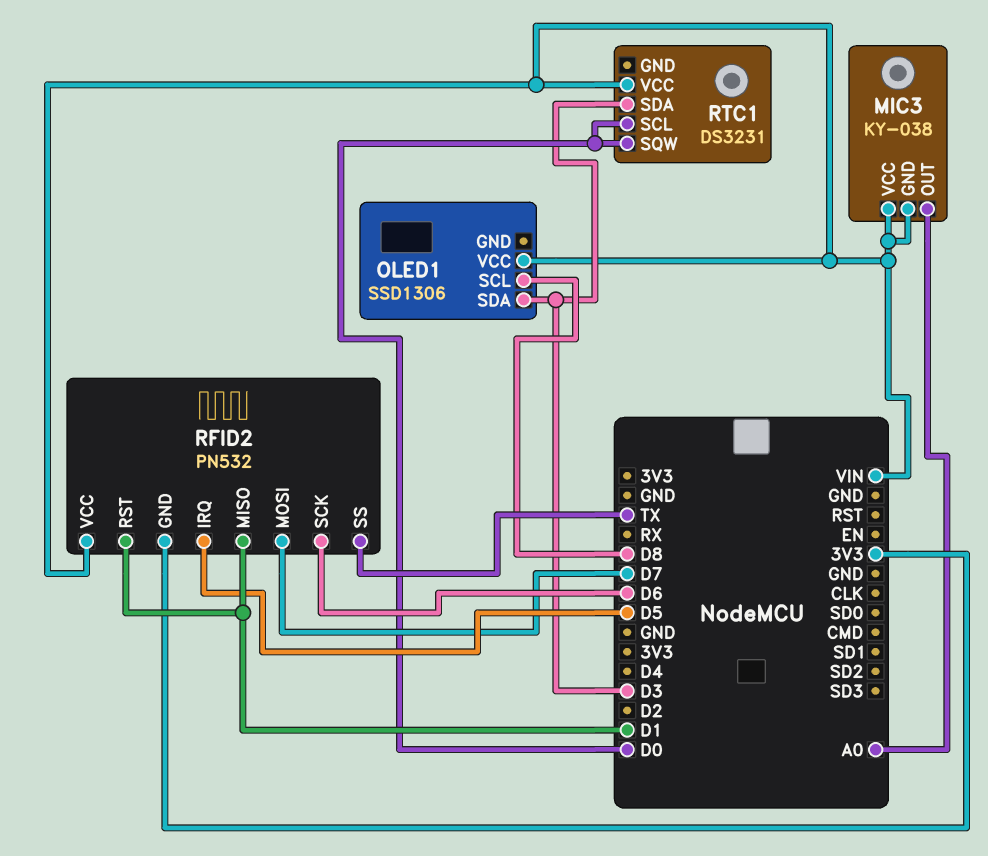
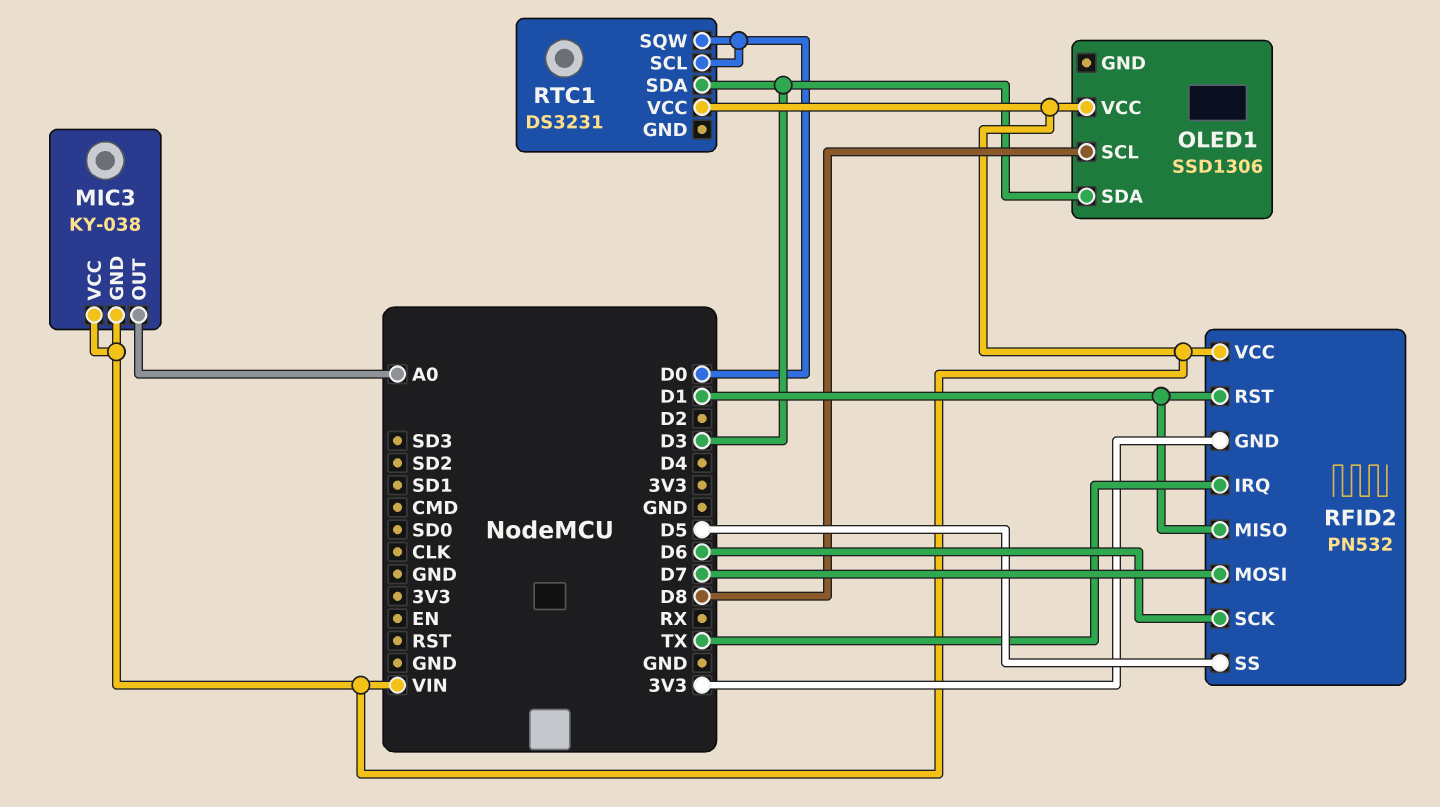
RFID2 pin IRQ: D5 -> TX
RFID2 pin SS: TX -> D5

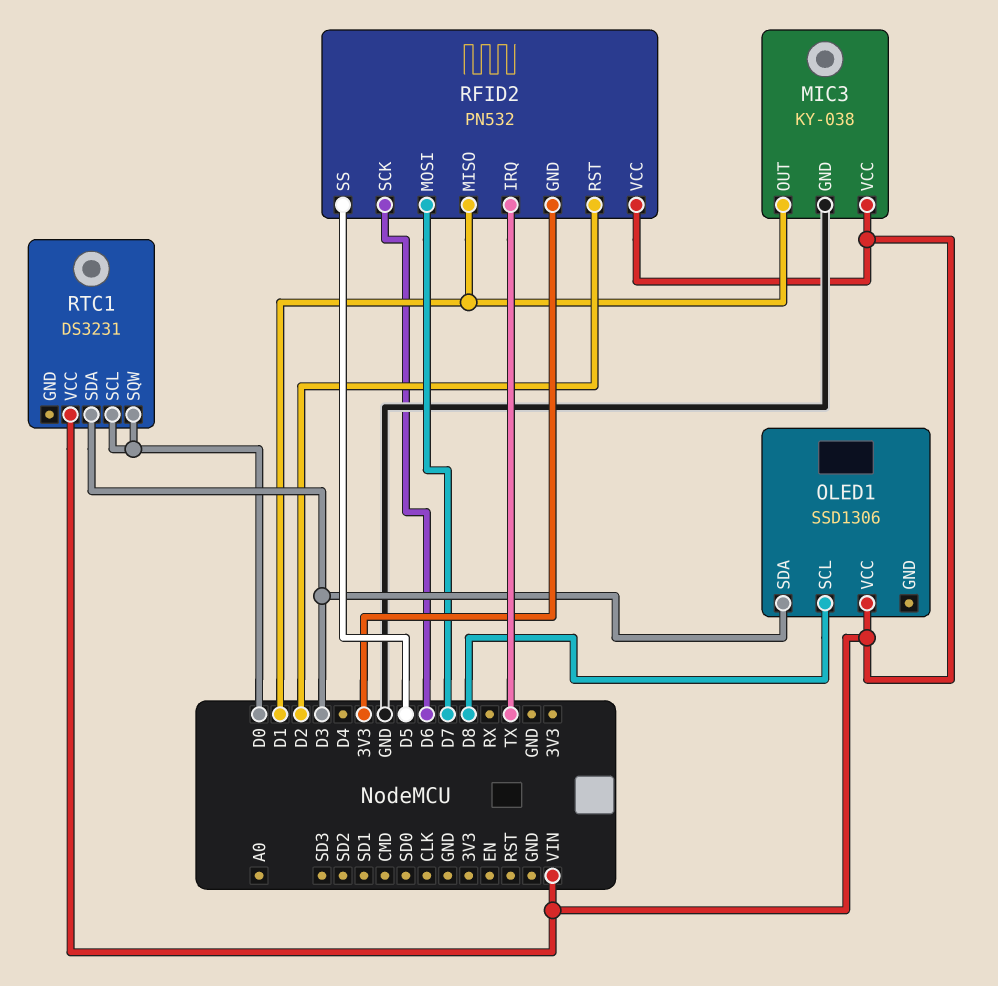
MIC3 pin GND: VIN -> GND
MIC3 pin OUT: A0 -> D1
RFID2 pin RST: D1 -> D2

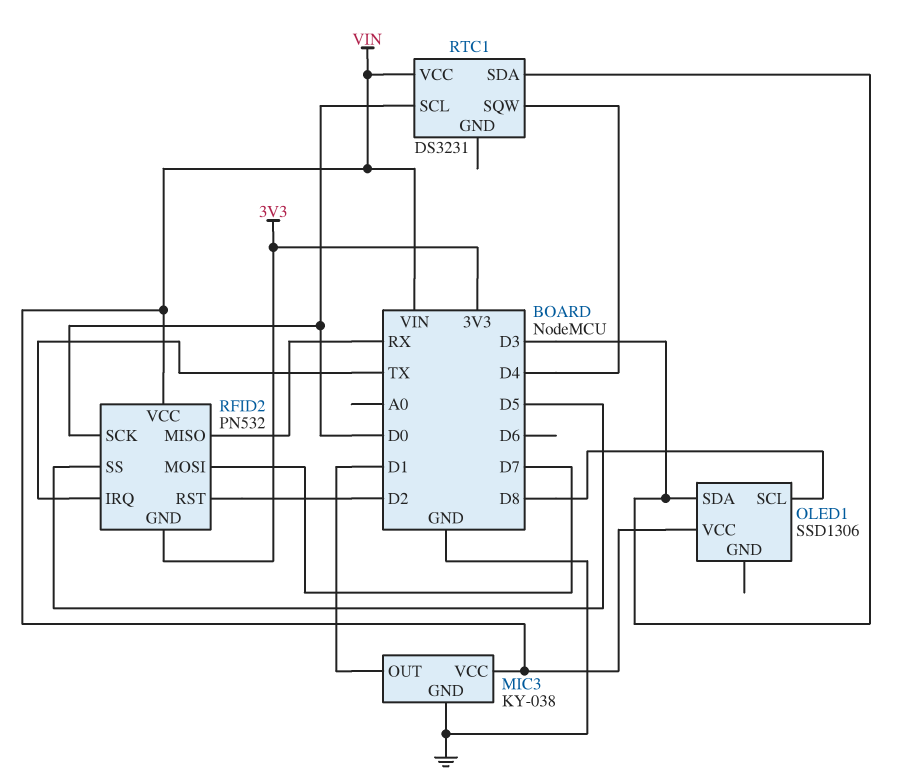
RFID2 pin MISO: D1 -> RX
RFID2 pin SCK: D6 -> D0
RTC1 pin SQW: D0 -> D4

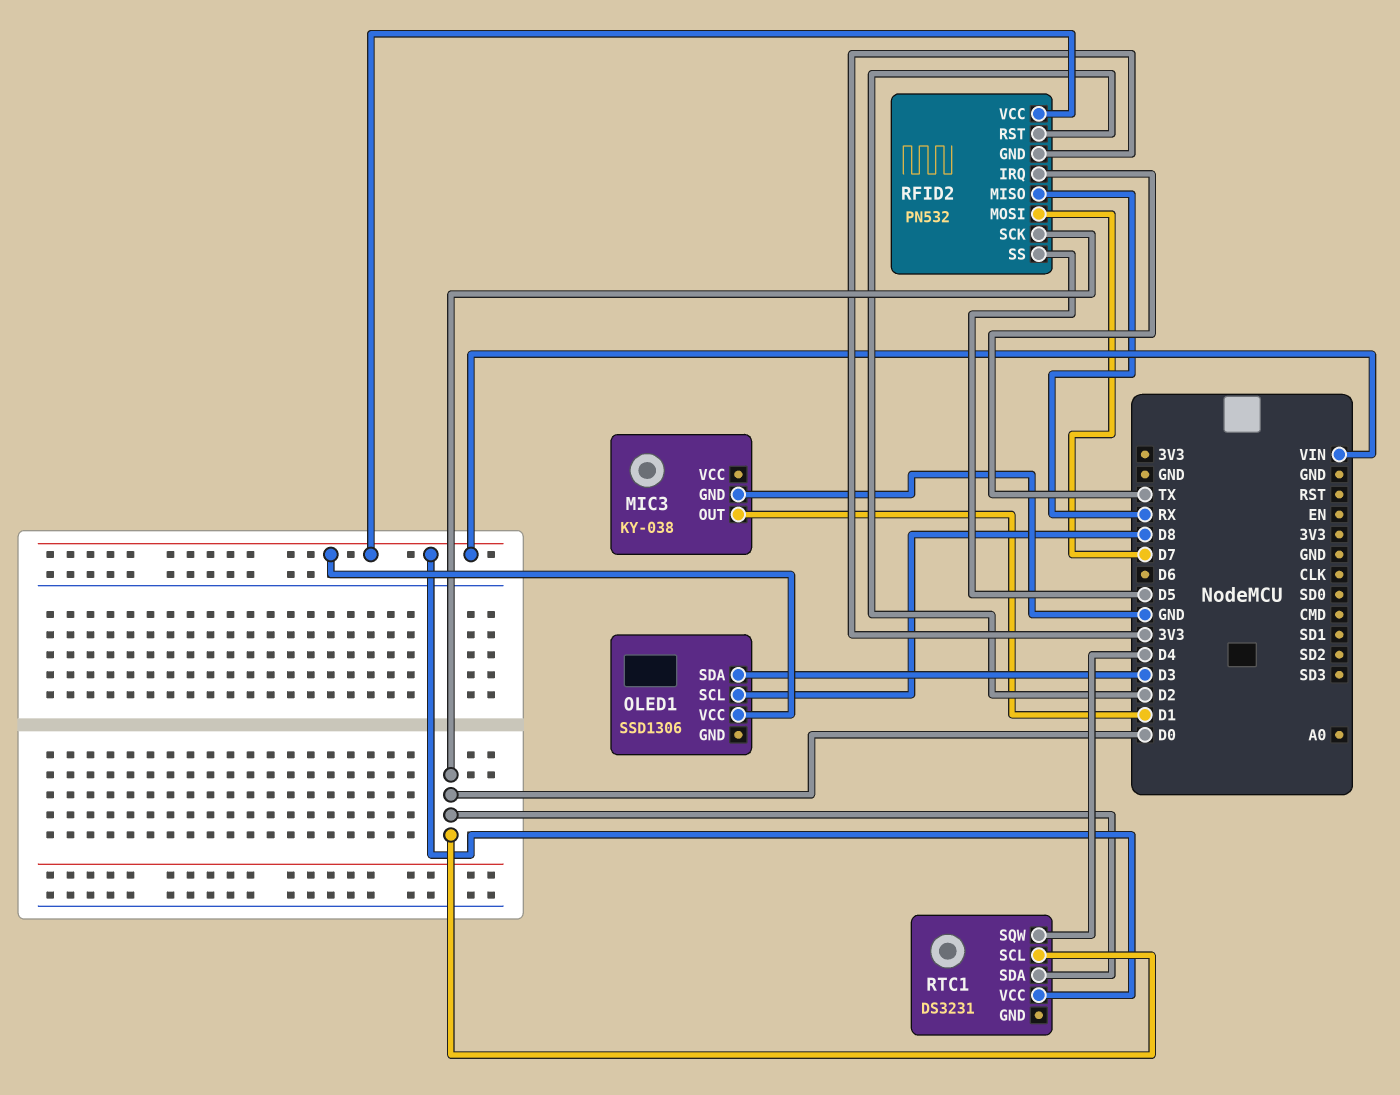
MIC3 pin VCC: VIN -> none
RTC1 pin SDA: D3 -> D0

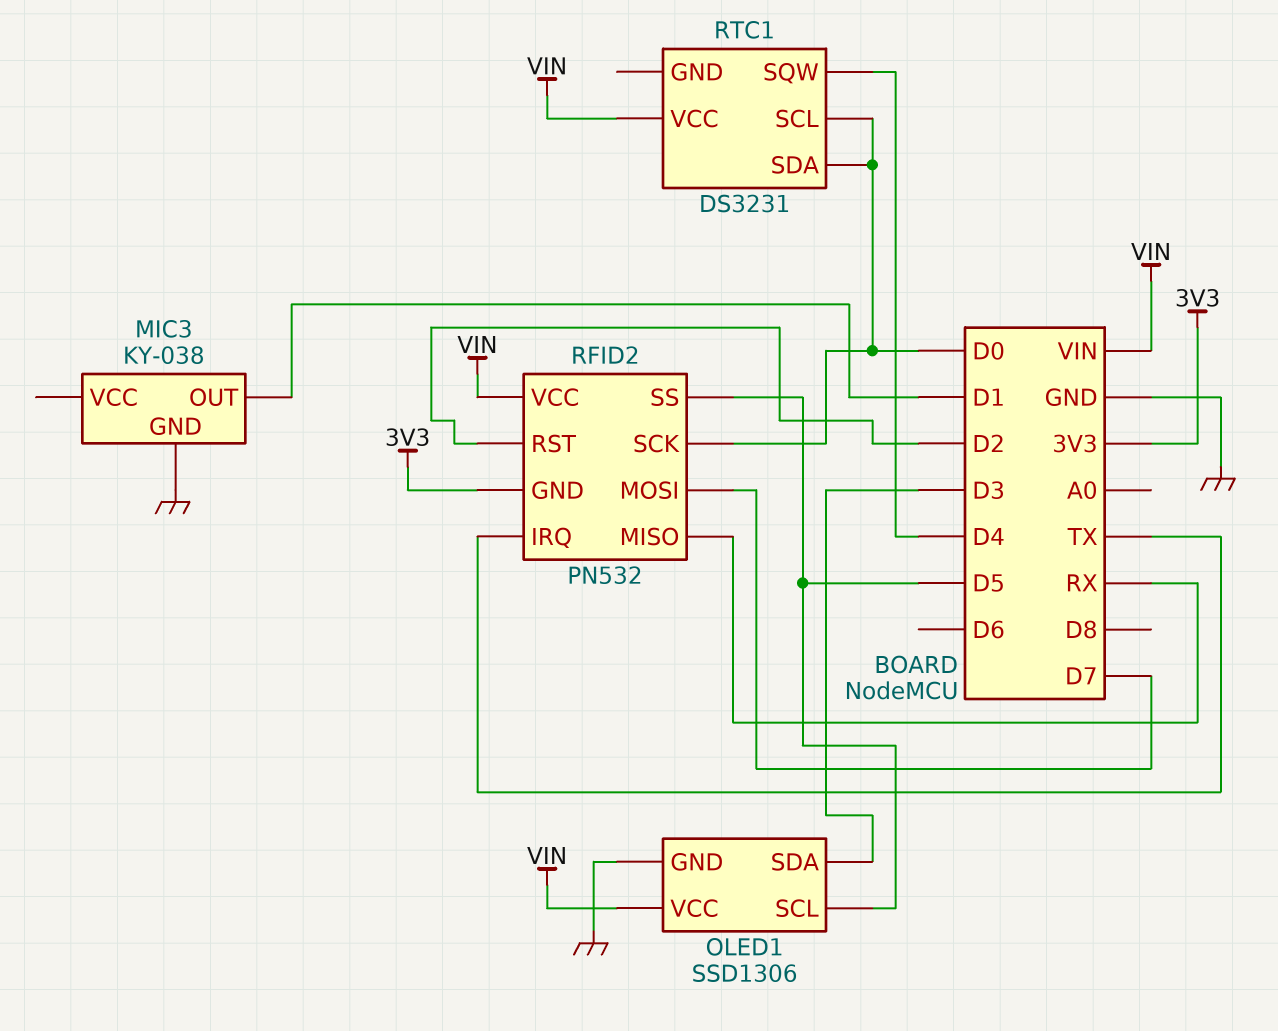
OLED1 pin GND: none -> GND
OLED1 pin SCL: D8 -> D5

